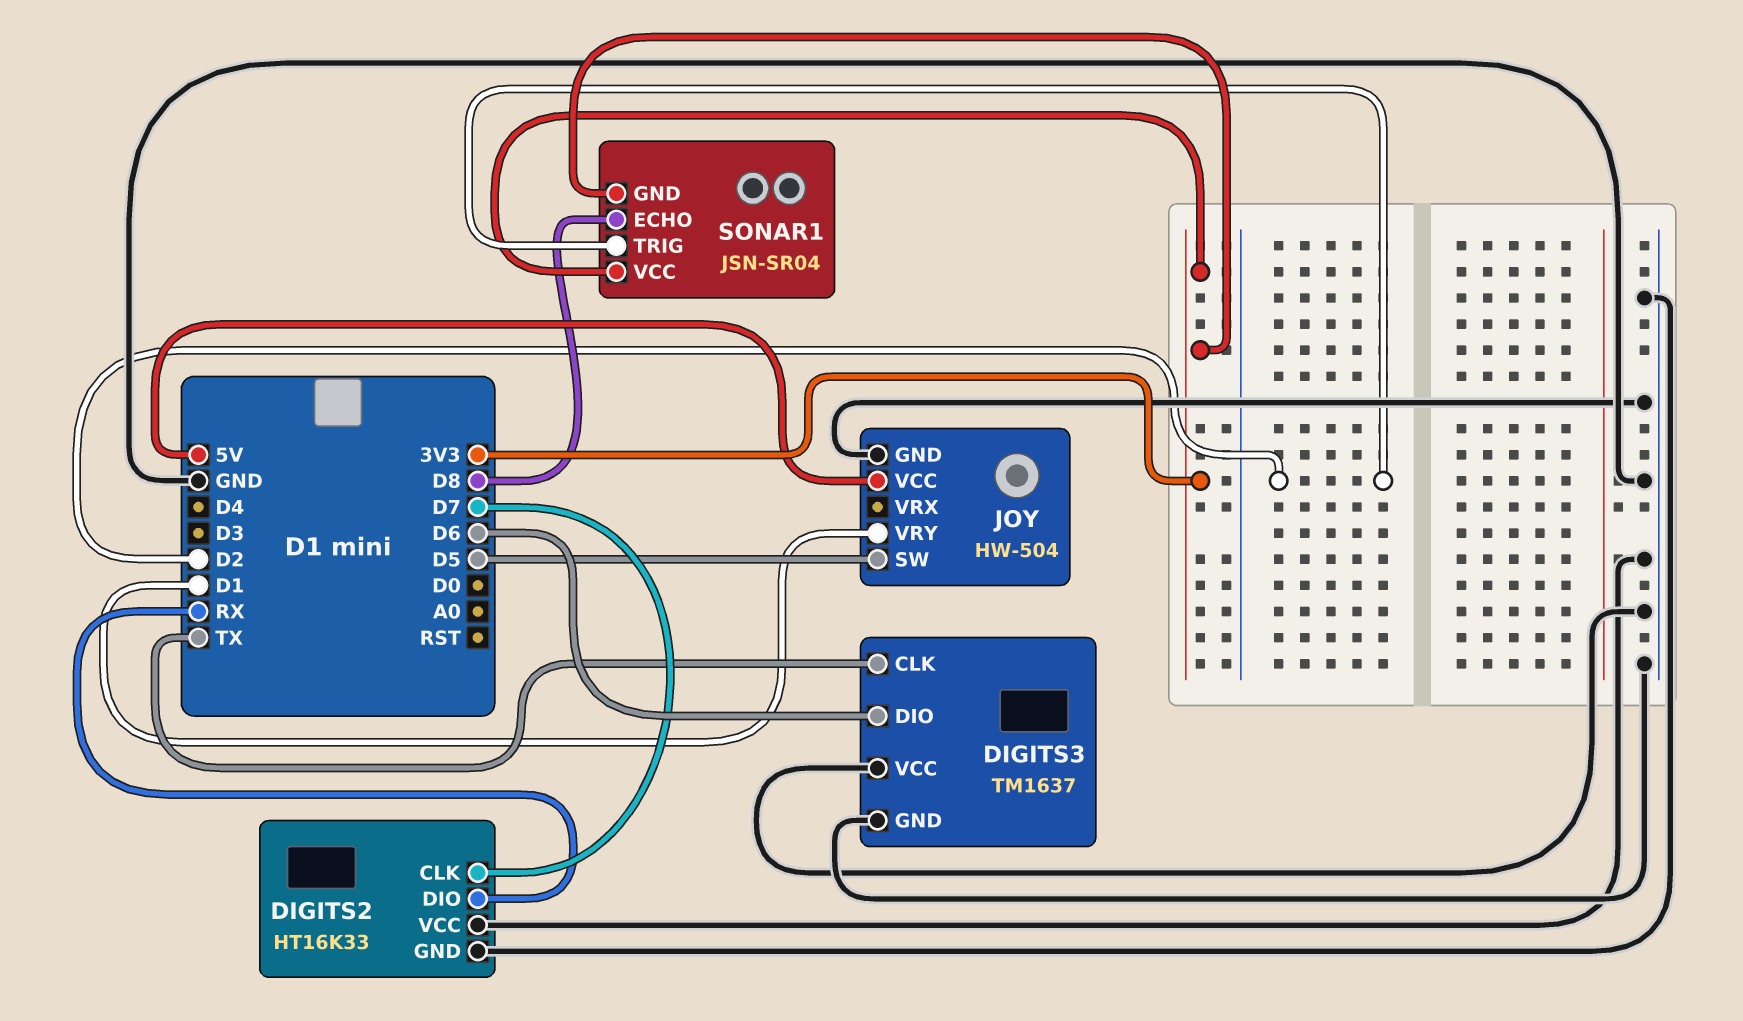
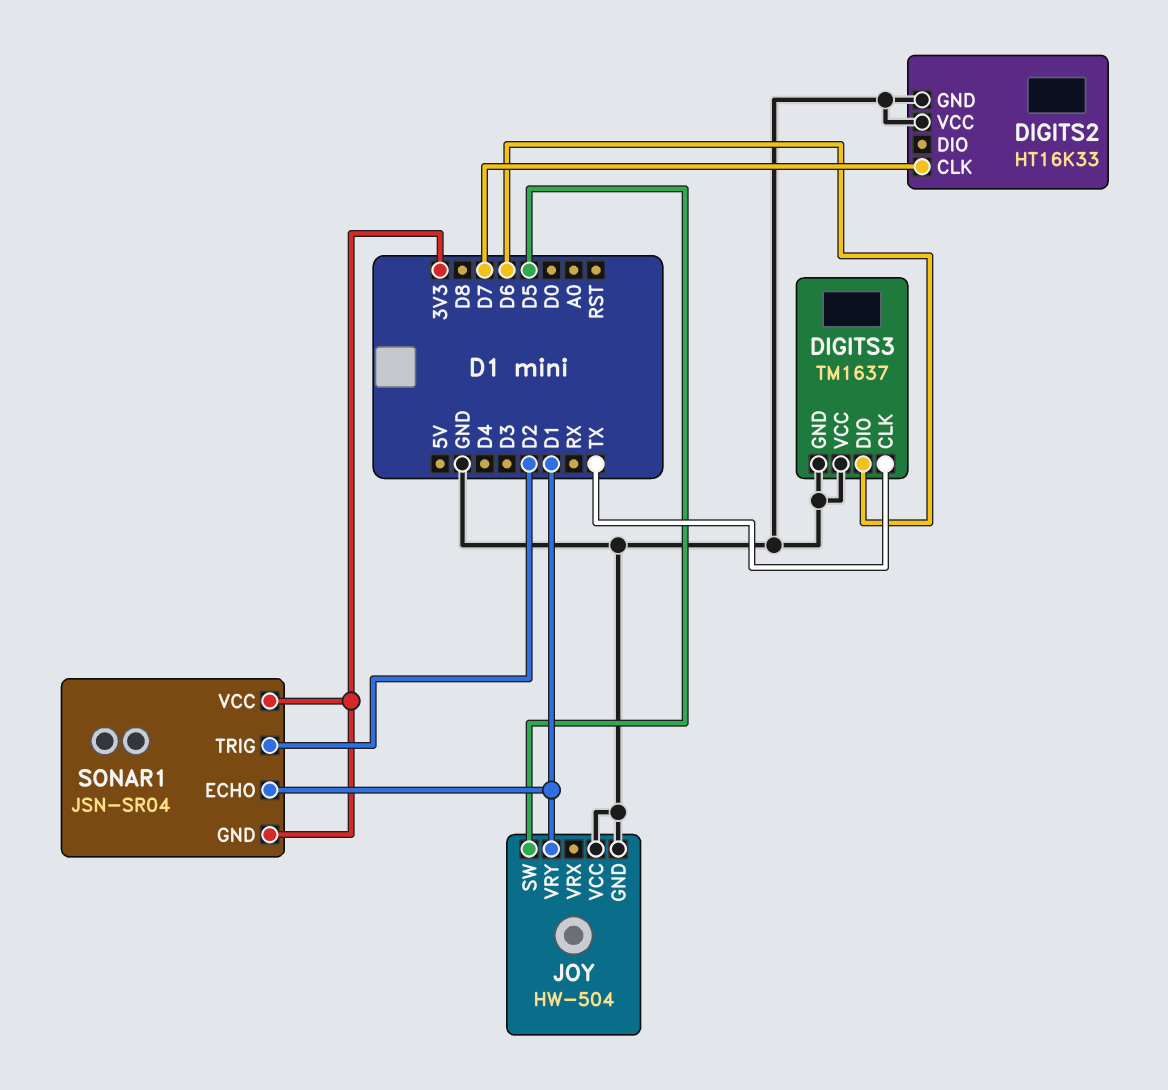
DIGITS2 pin DIO: RX -> none
JOY pin VCC: 5V -> GND
SONAR1 pin ECHO: D8 -> D1

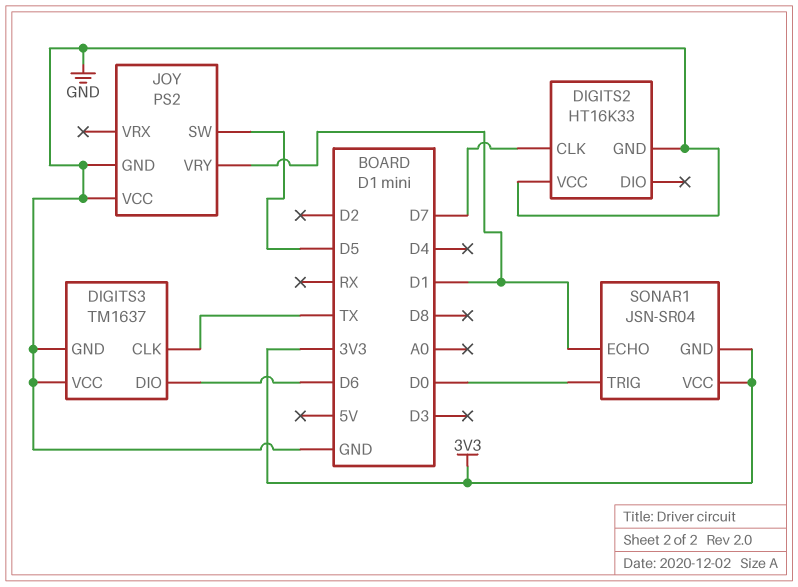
JOY: HW-504 -> PS2
SONAR1 pin TRIG: D2 -> D0

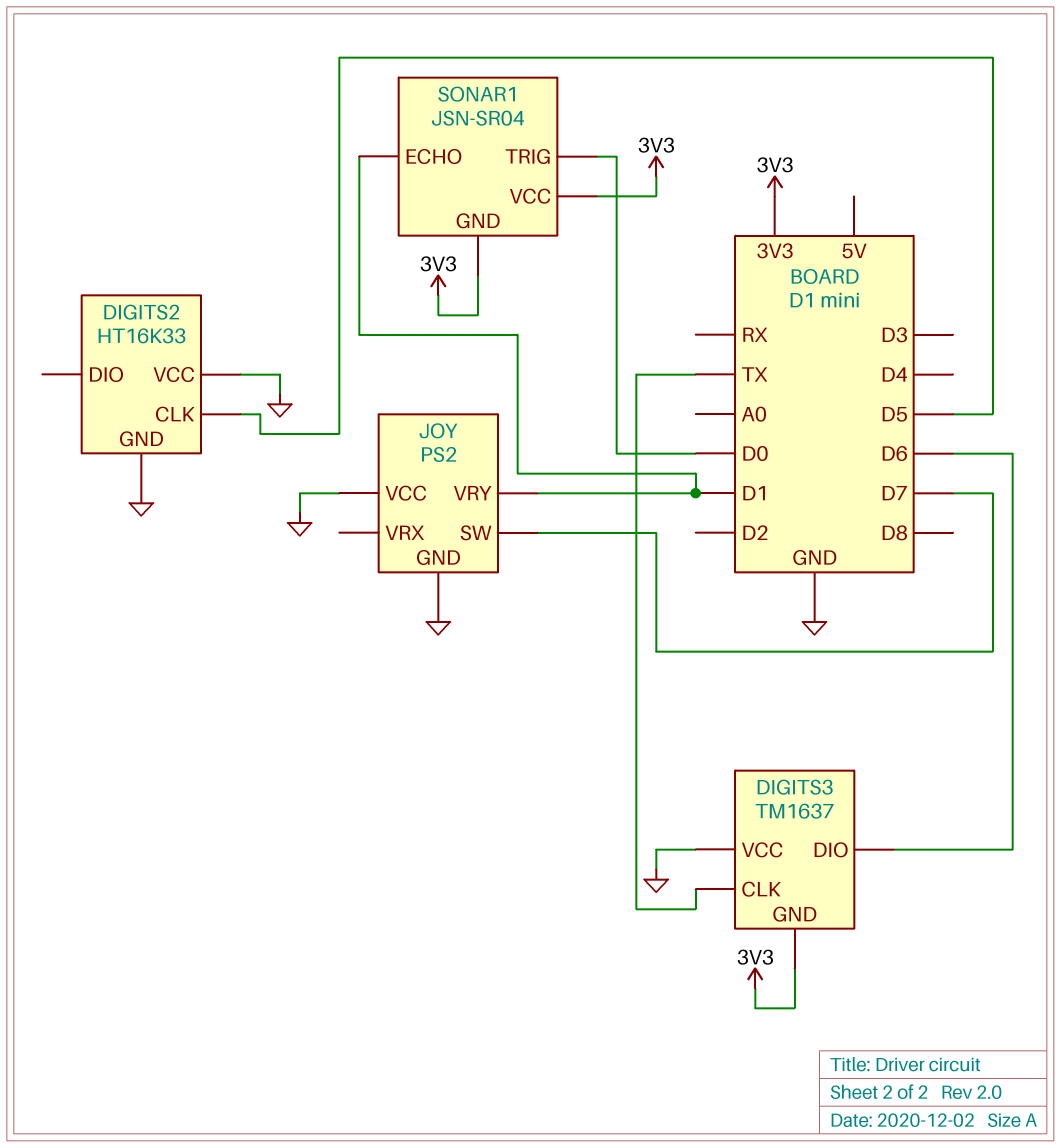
DIGITS2 pin CLK: D7 -> D5
DIGITS3 pin GND: GND -> 3V3
JOY pin SW: D5 -> D7

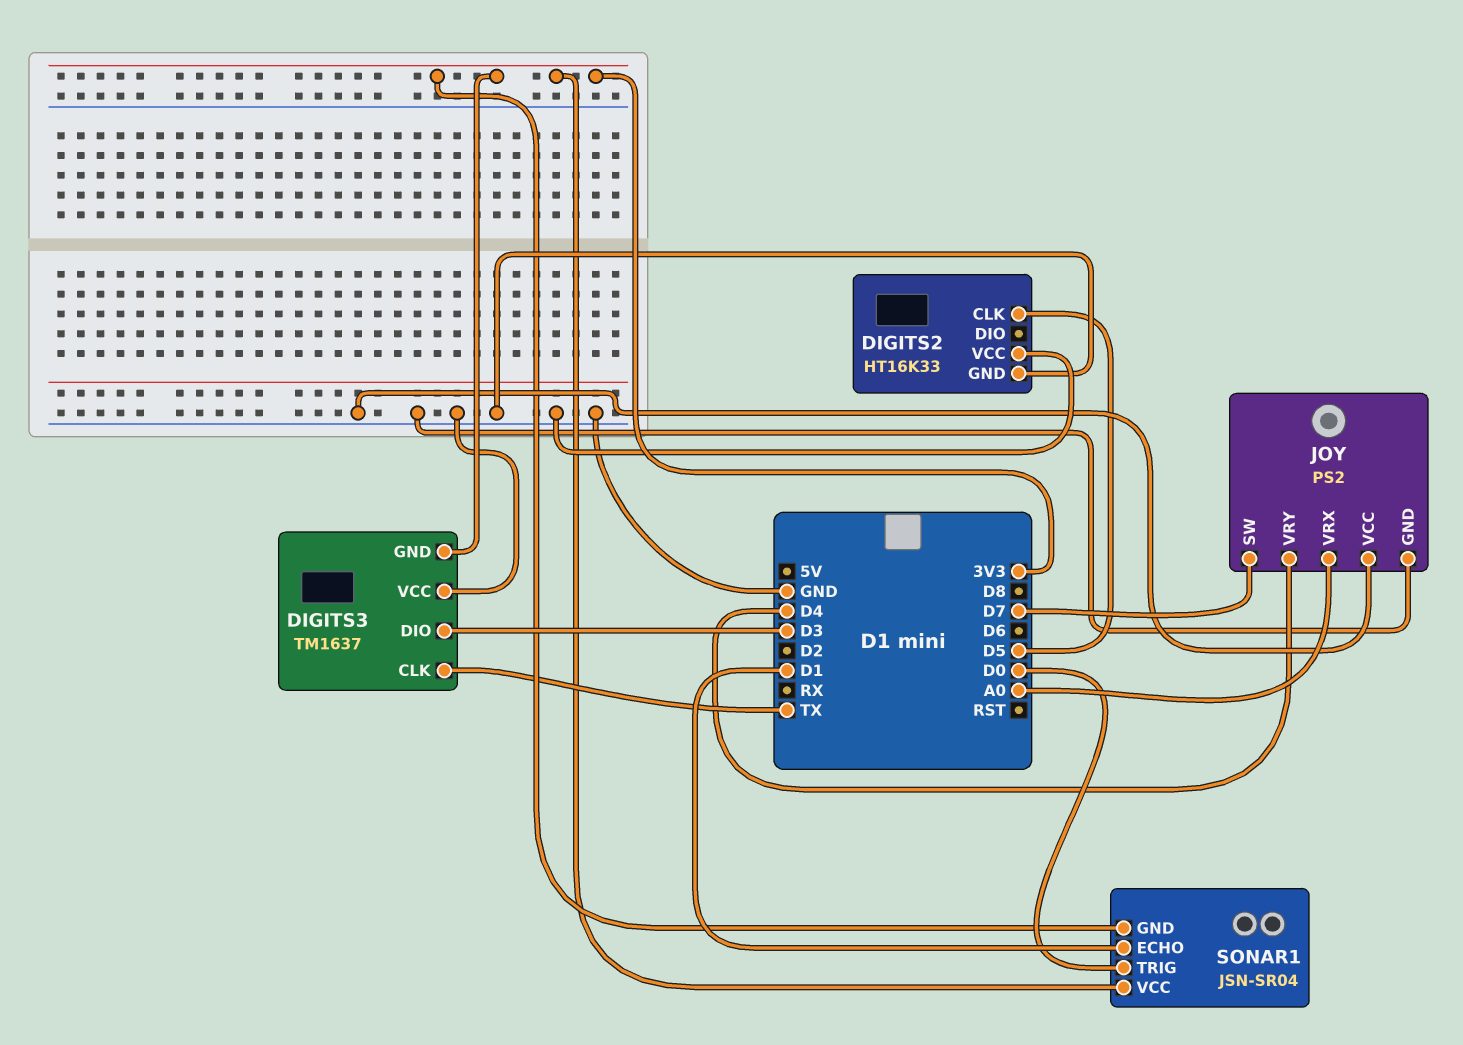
DIGITS3 pin DIO: D6 -> D3
JOY pin VRX: none -> A0
JOY pin VRY: D1 -> D4

